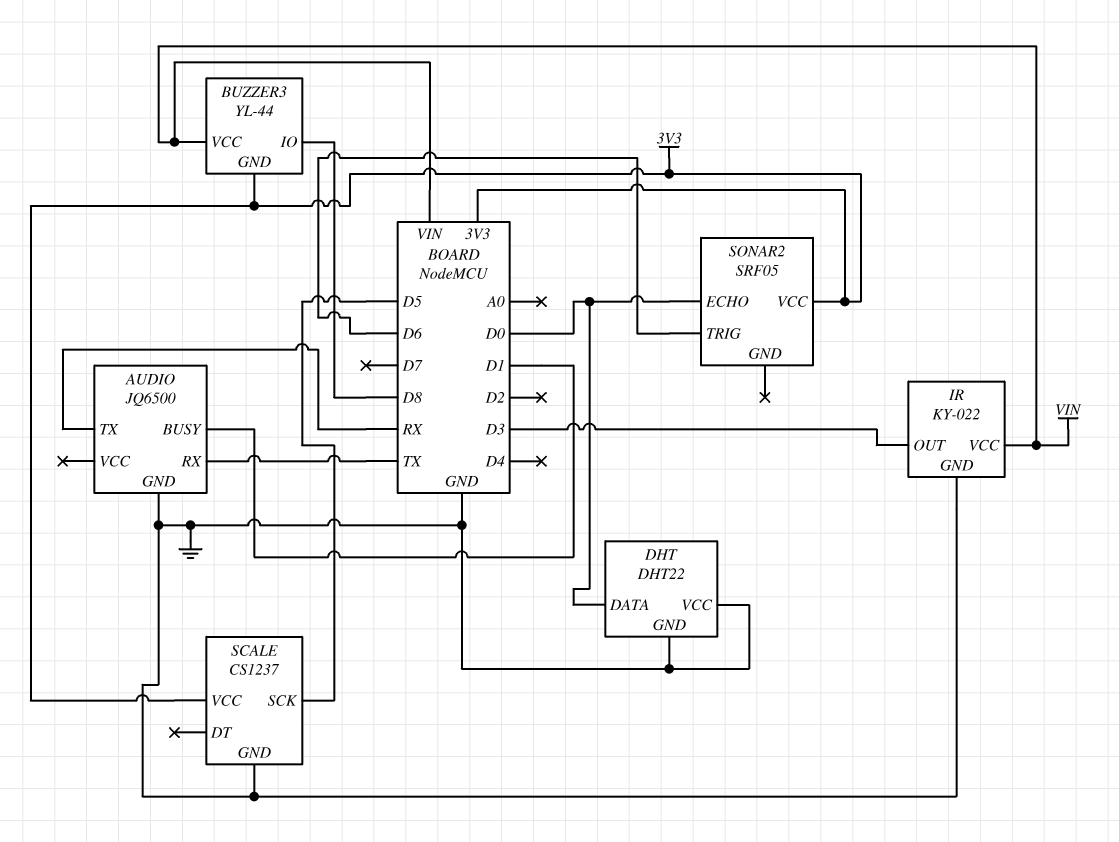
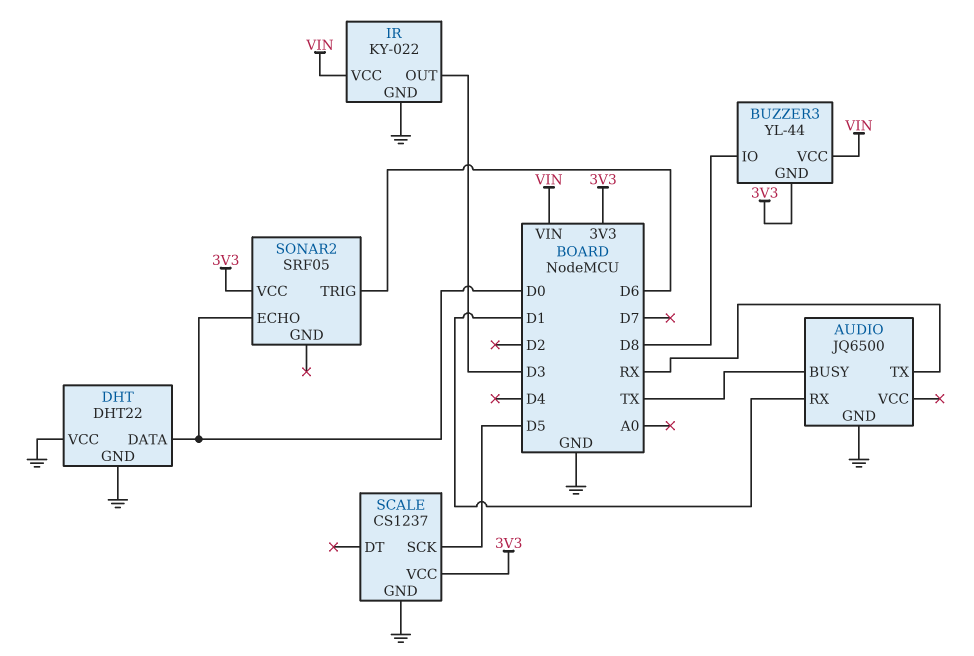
AUDIO pin BUSY: D1 -> TX
AUDIO pin RX: TX -> D1

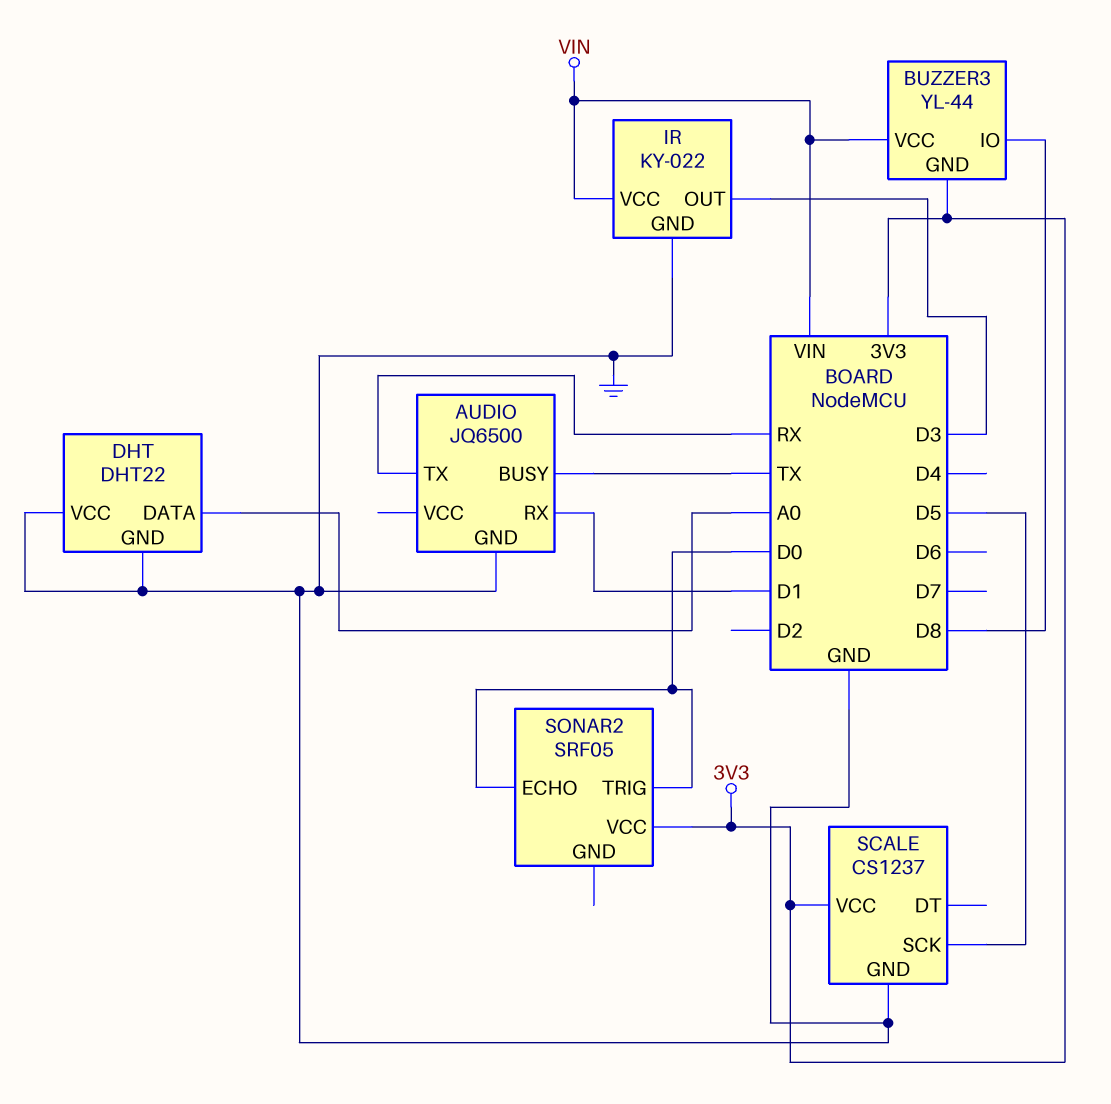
DHT pin DATA: D0 -> A0
SONAR2 pin TRIG: D6 -> D0

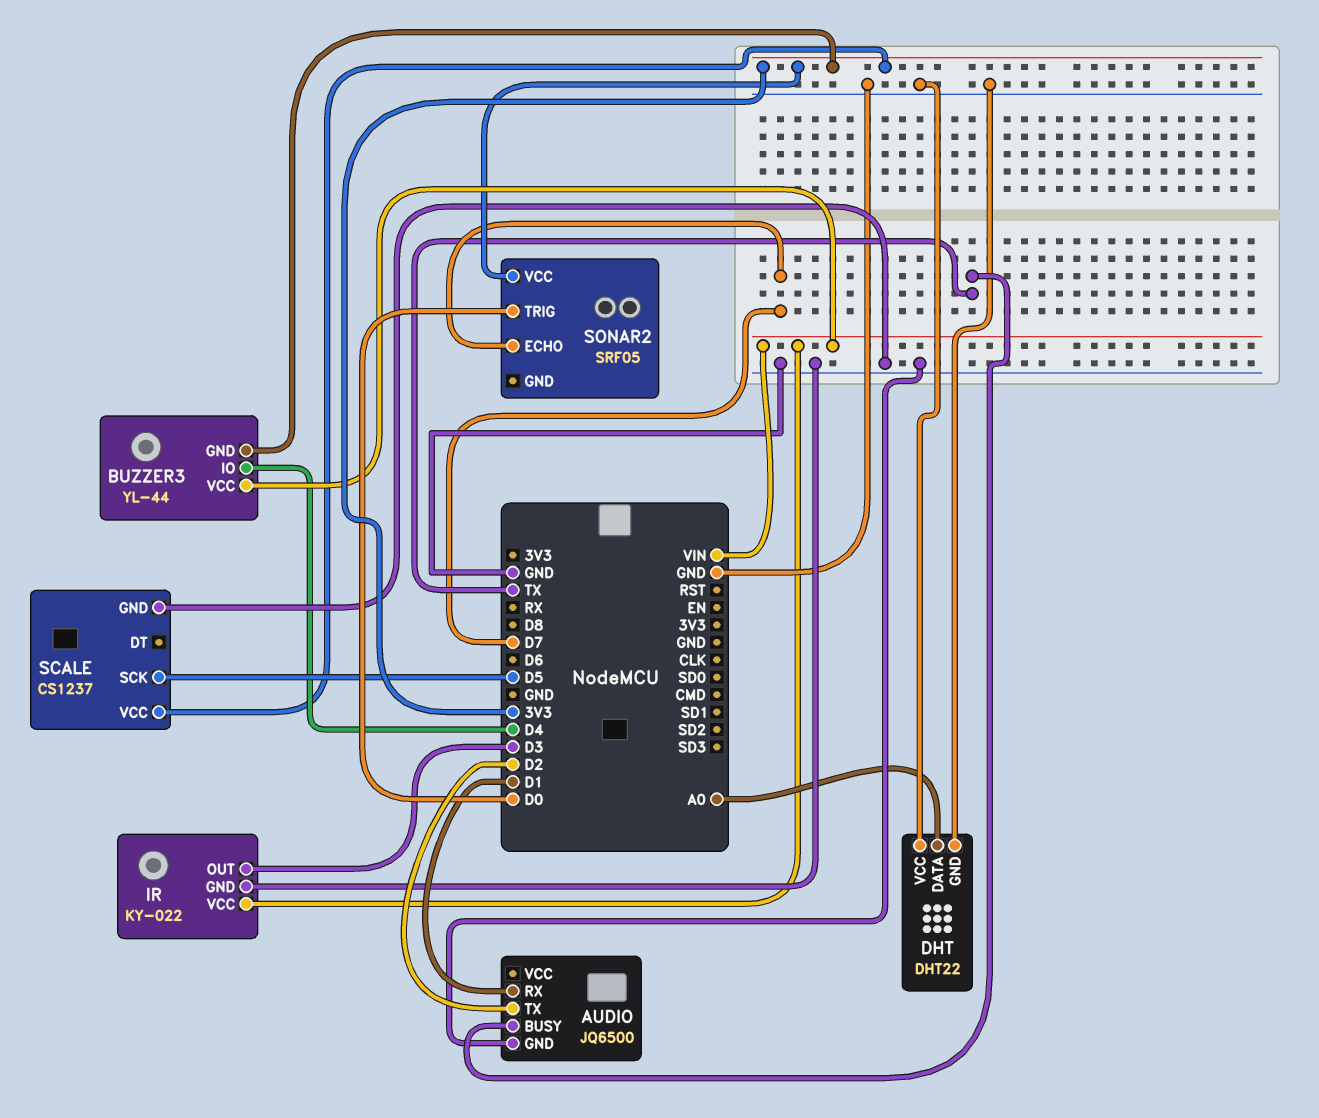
AUDIO pin TX: RX -> D2
BUZZER3 pin IO: D8 -> D4
SONAR2 pin ECHO: D0 -> D7

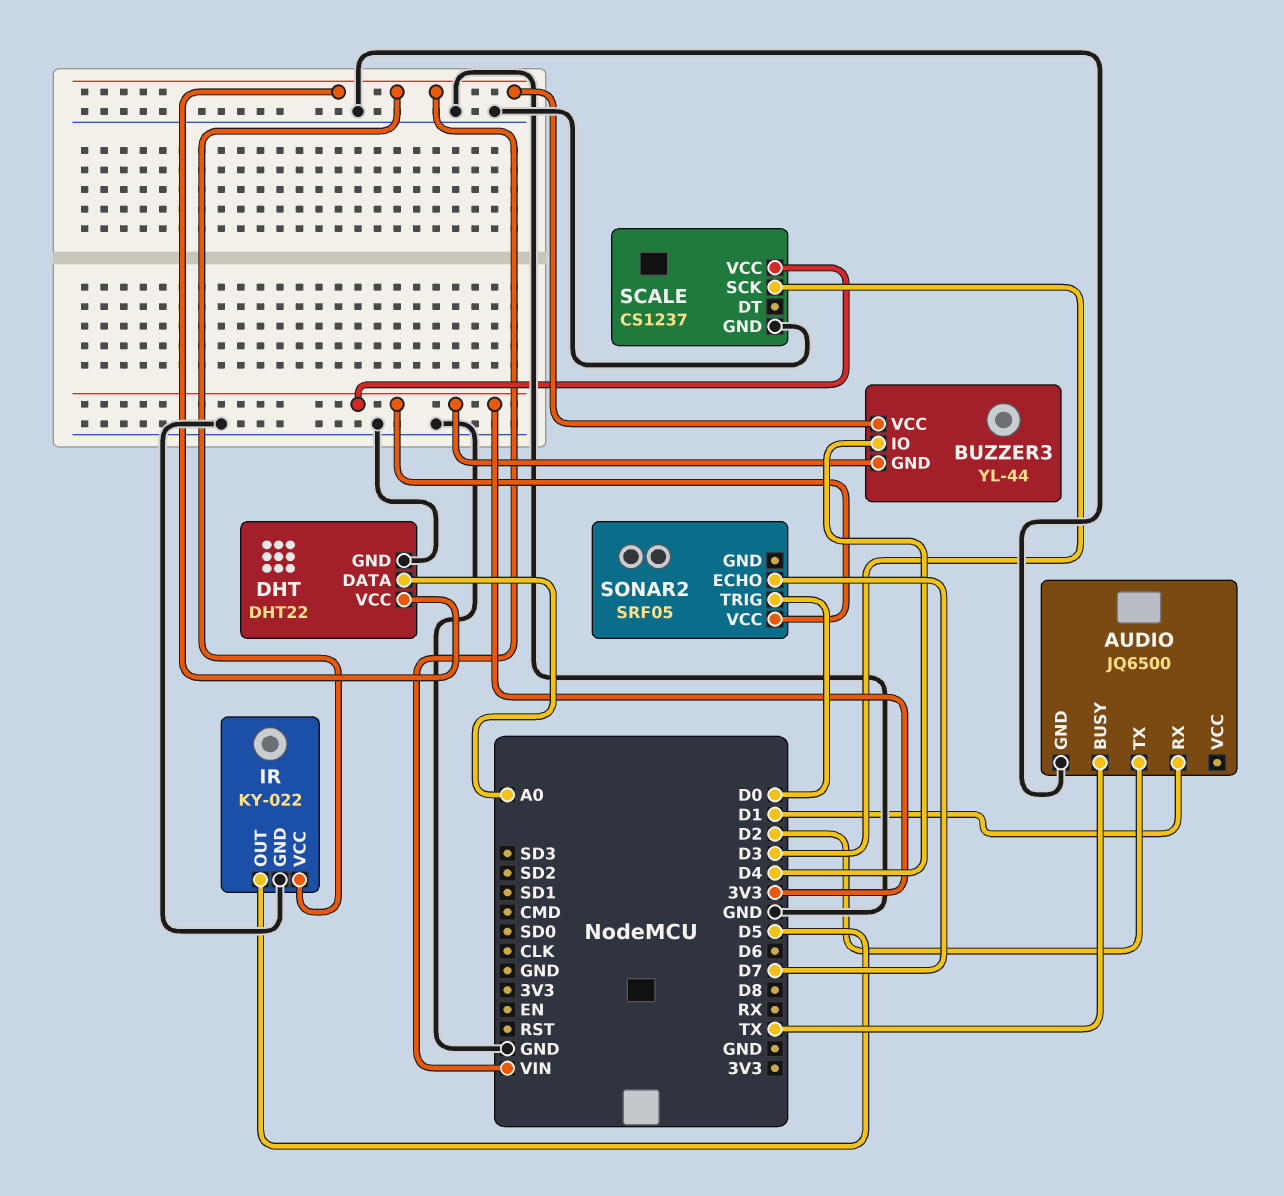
DHT pin VCC: GND -> VIN
IR pin OUT: D3 -> D5
SCALE pin SCK: D5 -> D3

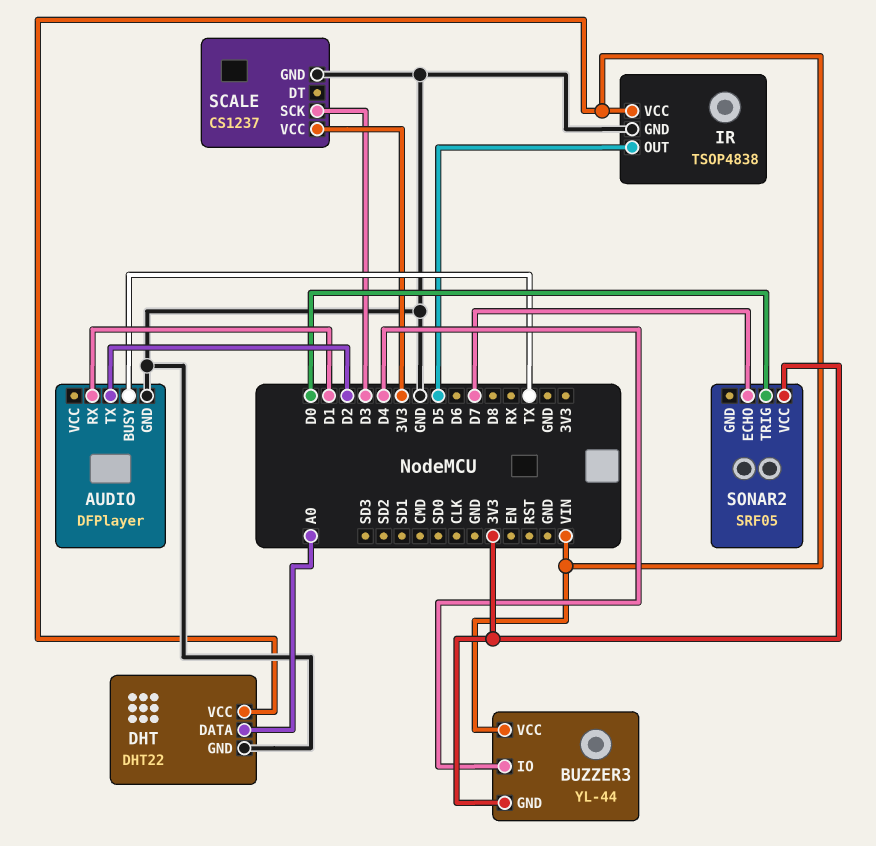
AUDIO: JQ6500 -> DFPlayer
IR: KY-022 -> TSOP4838

